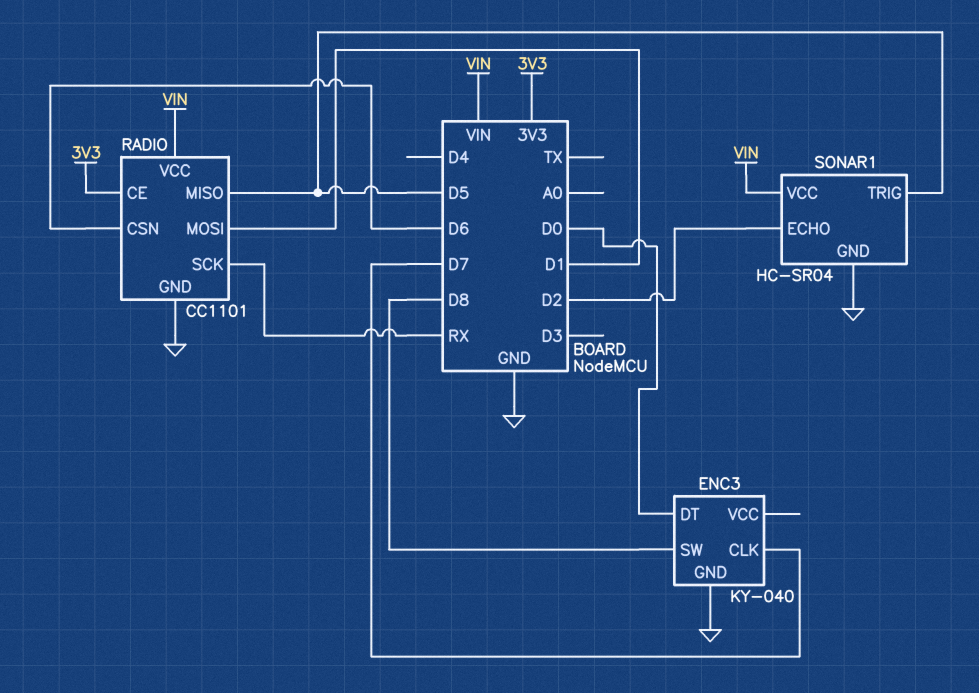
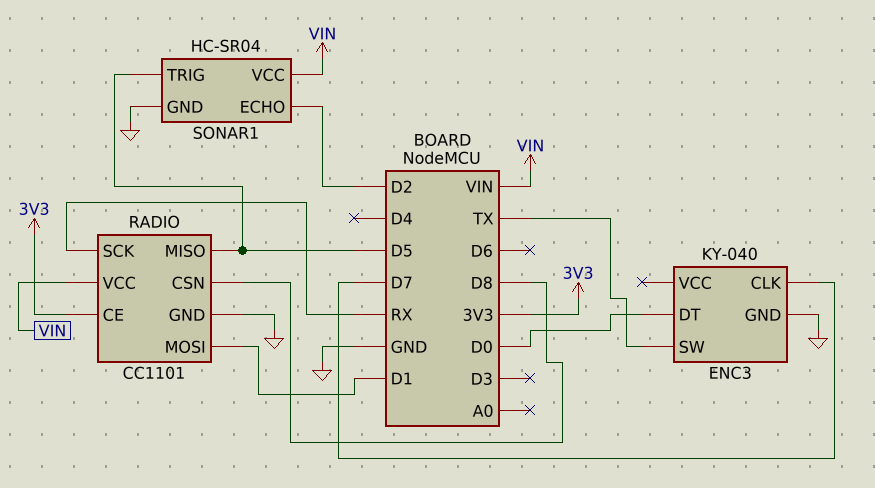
ENC3 pin SW: D8 -> TX
RADIO pin CSN: D6 -> D8

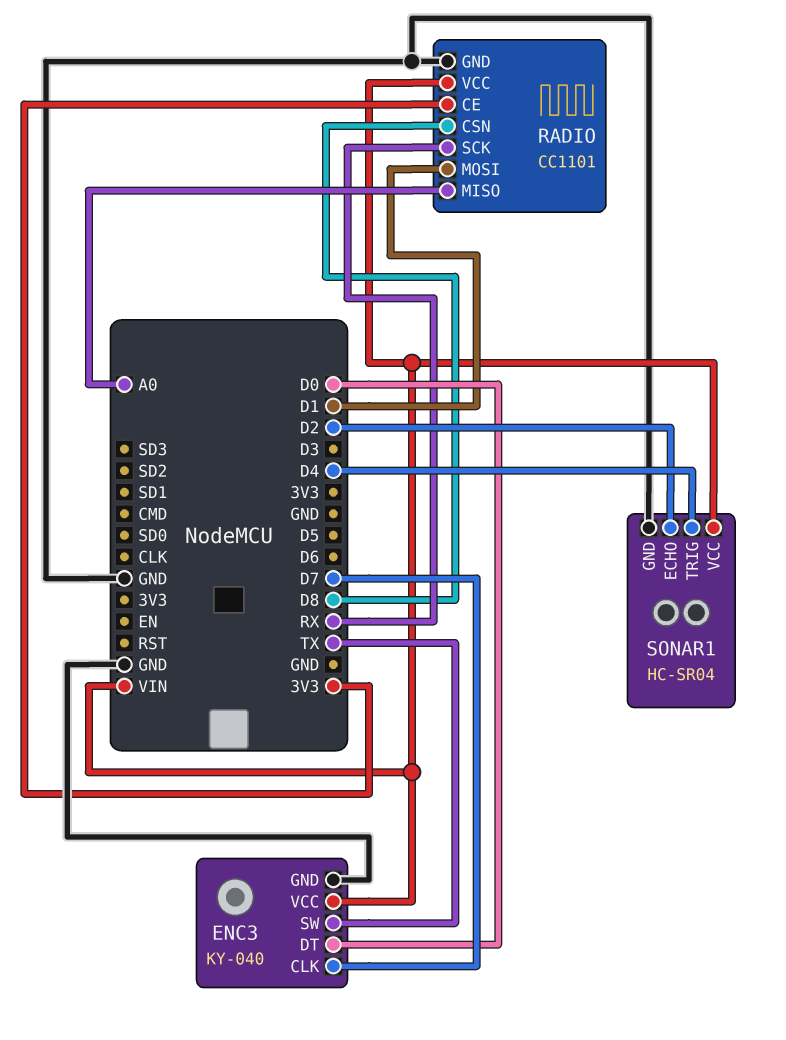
ENC3 pin VCC: none -> VIN
RADIO pin MISO: D5 -> A0
SONAR1 pin TRIG: D5 -> D4

